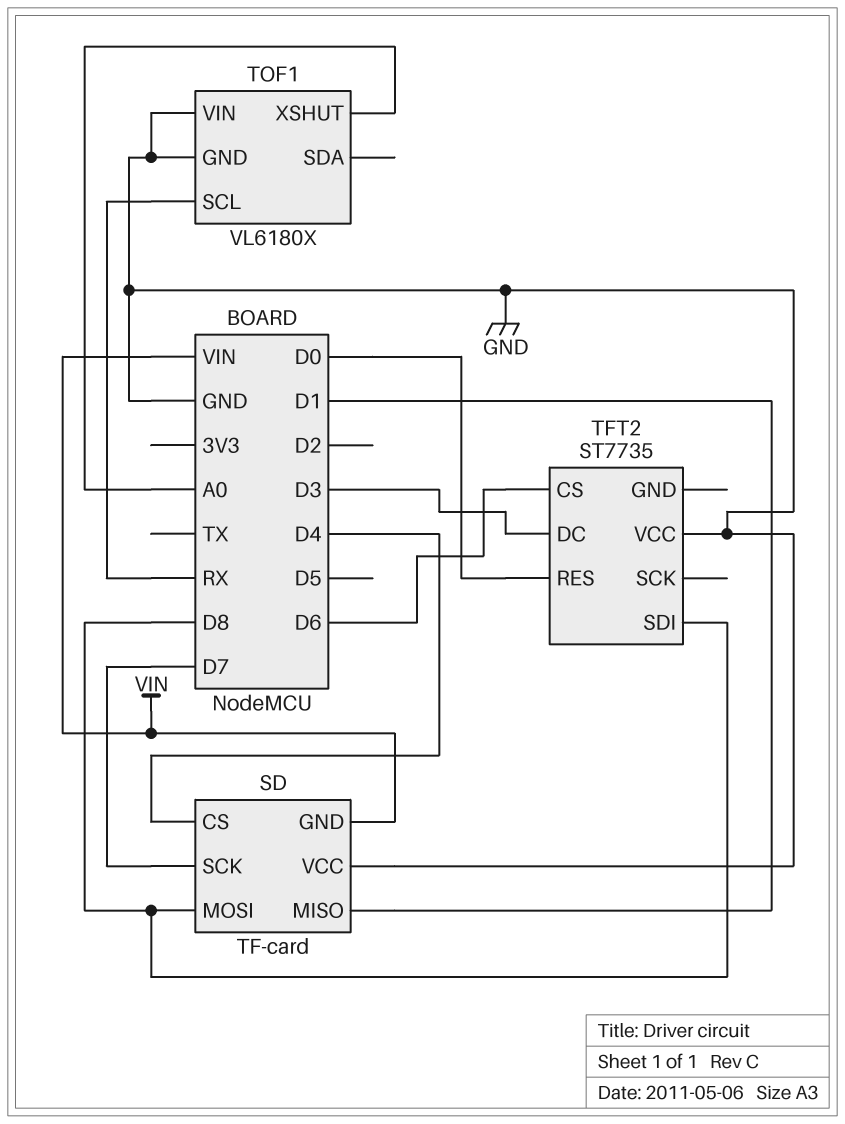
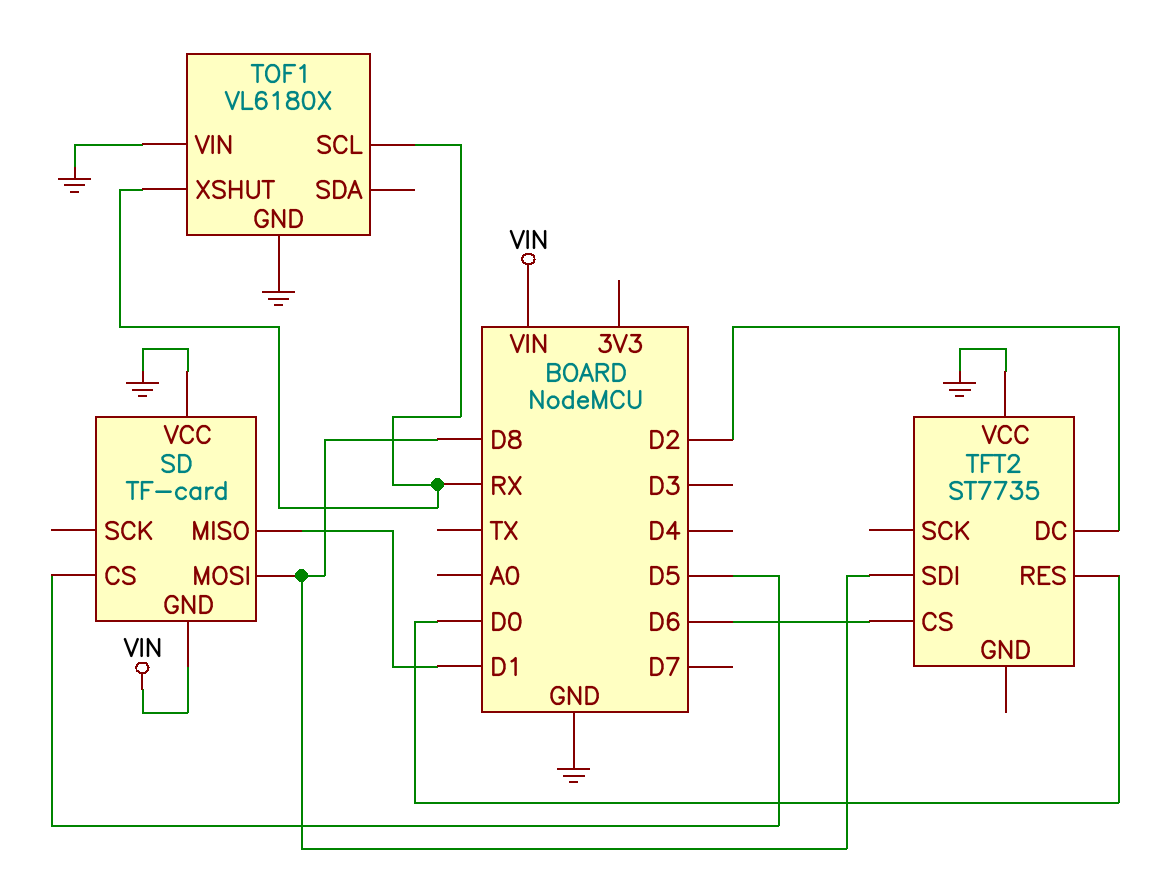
SD pin CS: D4 -> D5
SD pin SCK: D7 -> none
TFT2 pin DC: D3 -> D2
TOF1 pin XSHUT: A0 -> RX

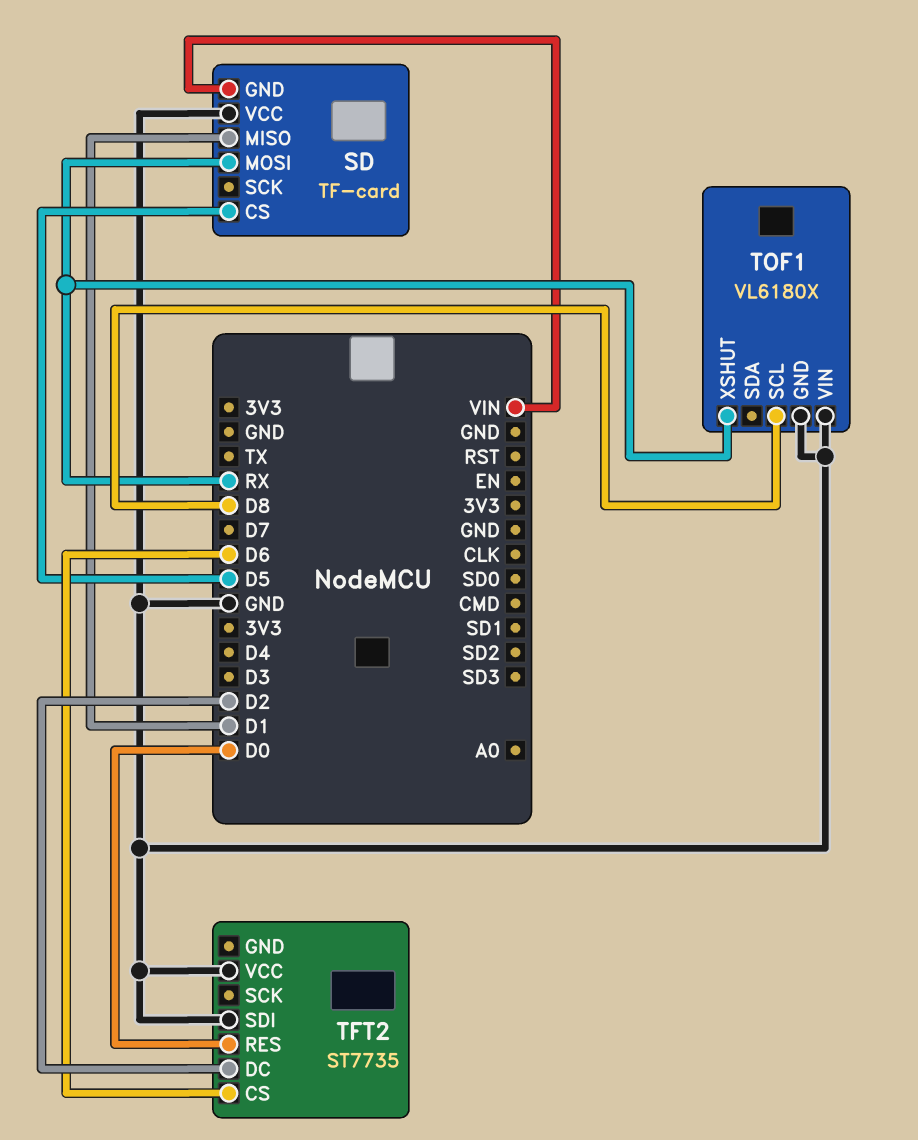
SD pin MOSI: D8 -> RX
TFT2 pin SDI: D8 -> GND
TOF1 pin SCL: RX -> D8

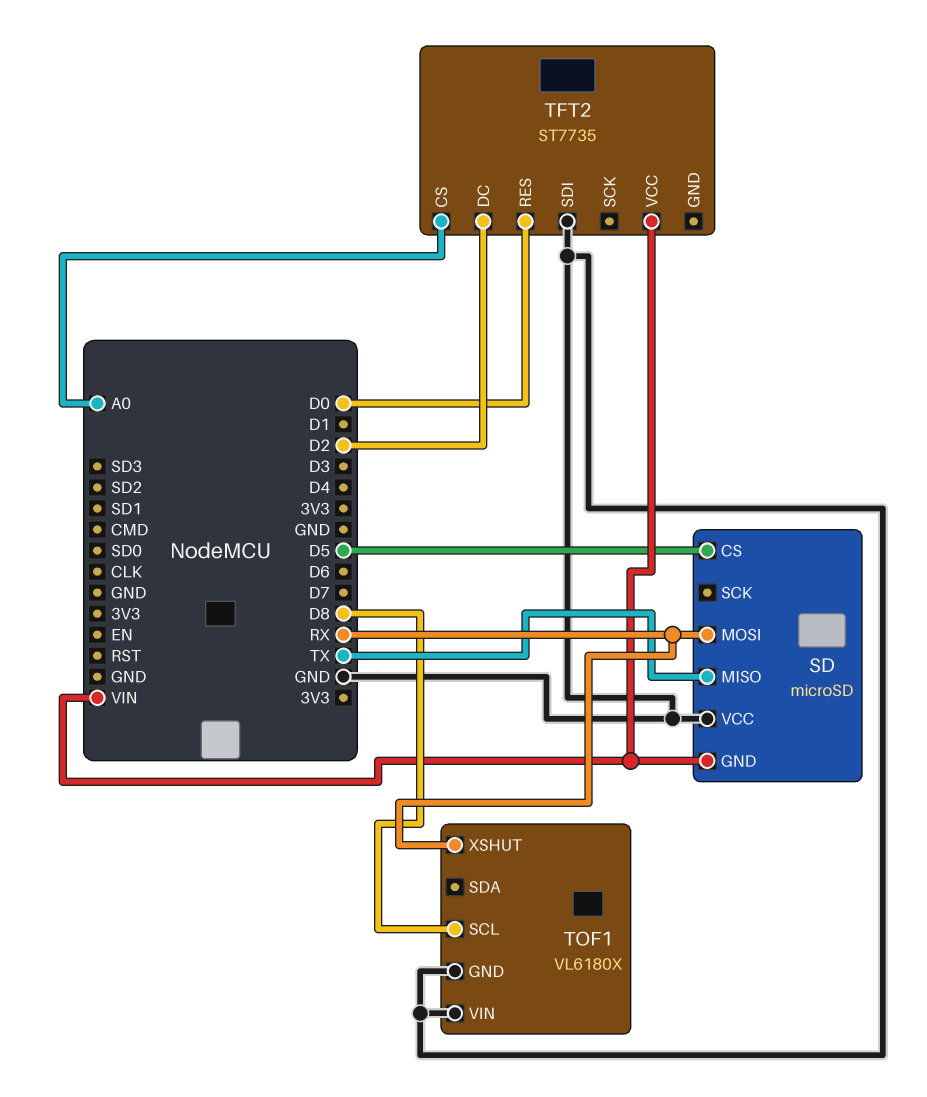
SD: TF-card -> microSD
SD pin MISO: D1 -> TX
TFT2 pin CS: D6 -> A0
TFT2 pin VCC: GND -> VIN

